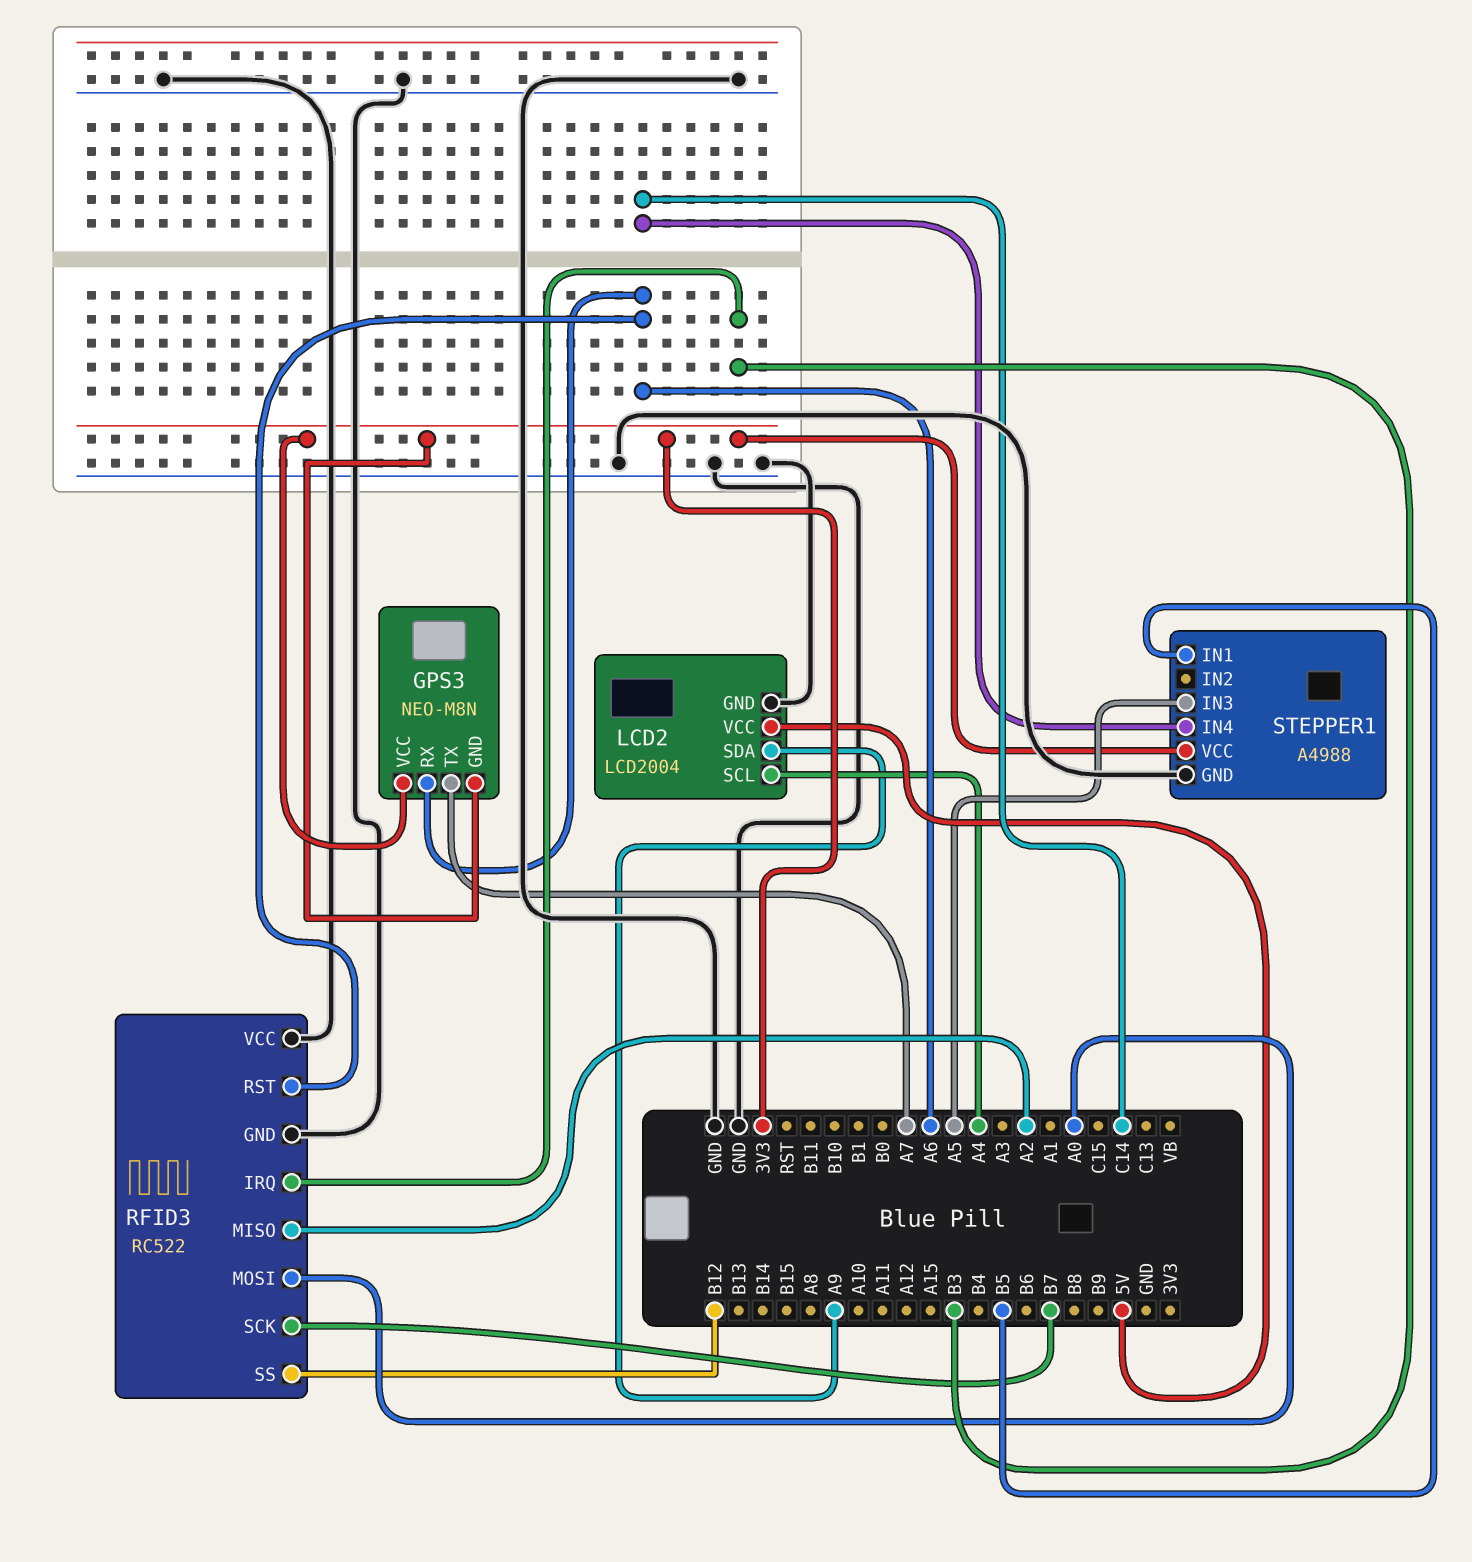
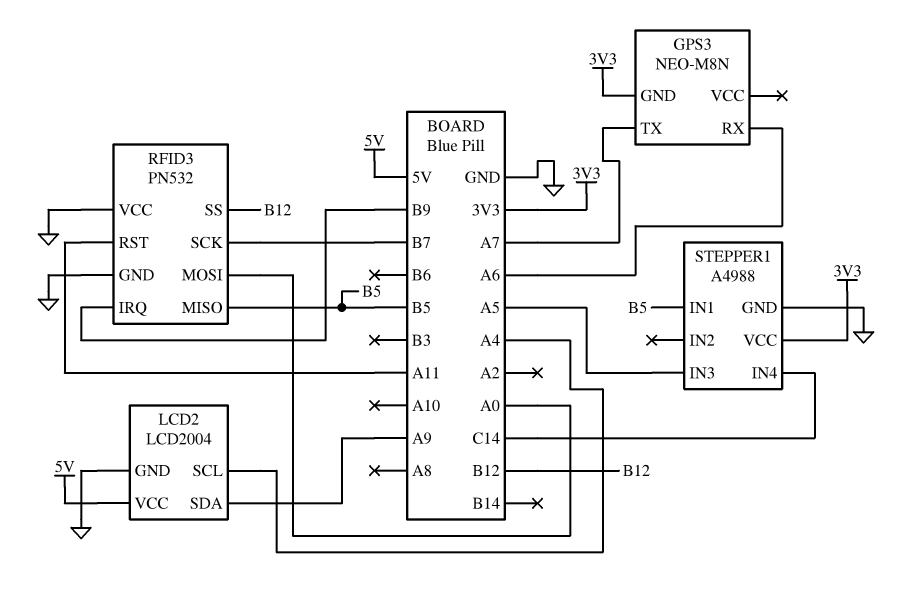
GPS3 pin VCC: 3V3 -> none
RFID3: RC522 -> PN532
RFID3 pin IRQ: B3 -> B9
RFID3 pin MISO: A2 -> B5
RFID3 pin RST: A6 -> A11

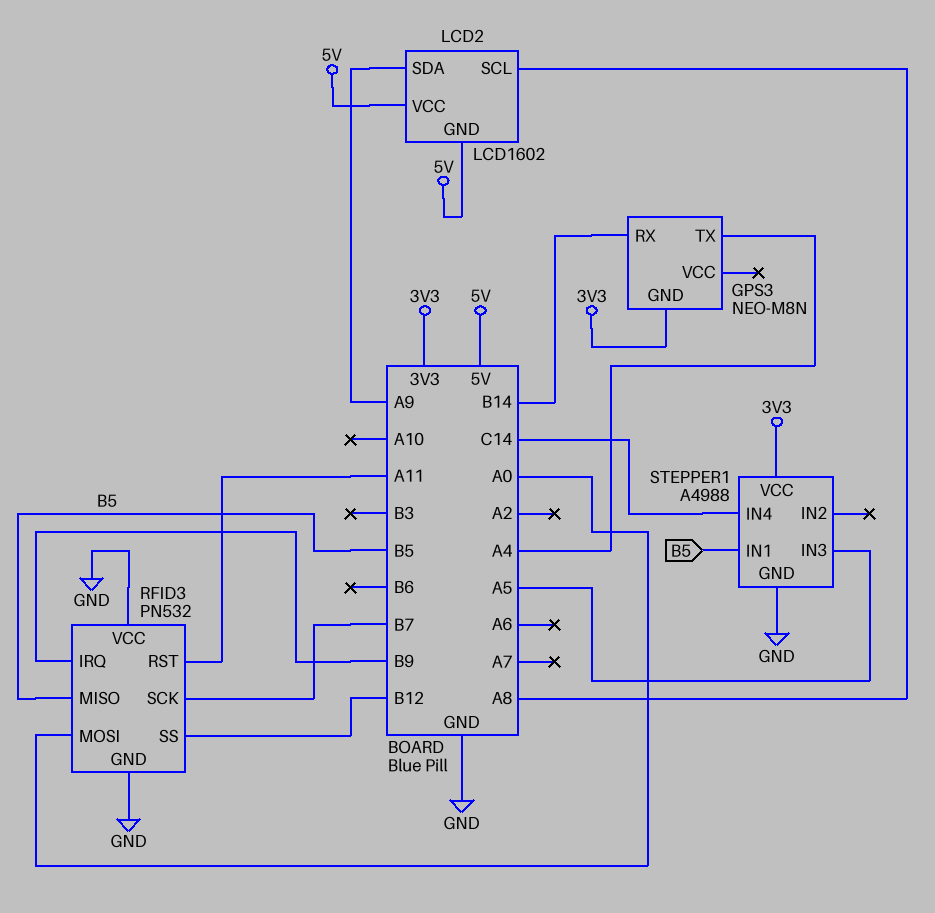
GPS3 pin RX: A6 -> B14
GPS3 pin TX: A7 -> A4
LCD2: LCD2004 -> LCD1602
LCD2 pin GND: GND -> 5V
LCD2 pin SCL: A4 -> A8

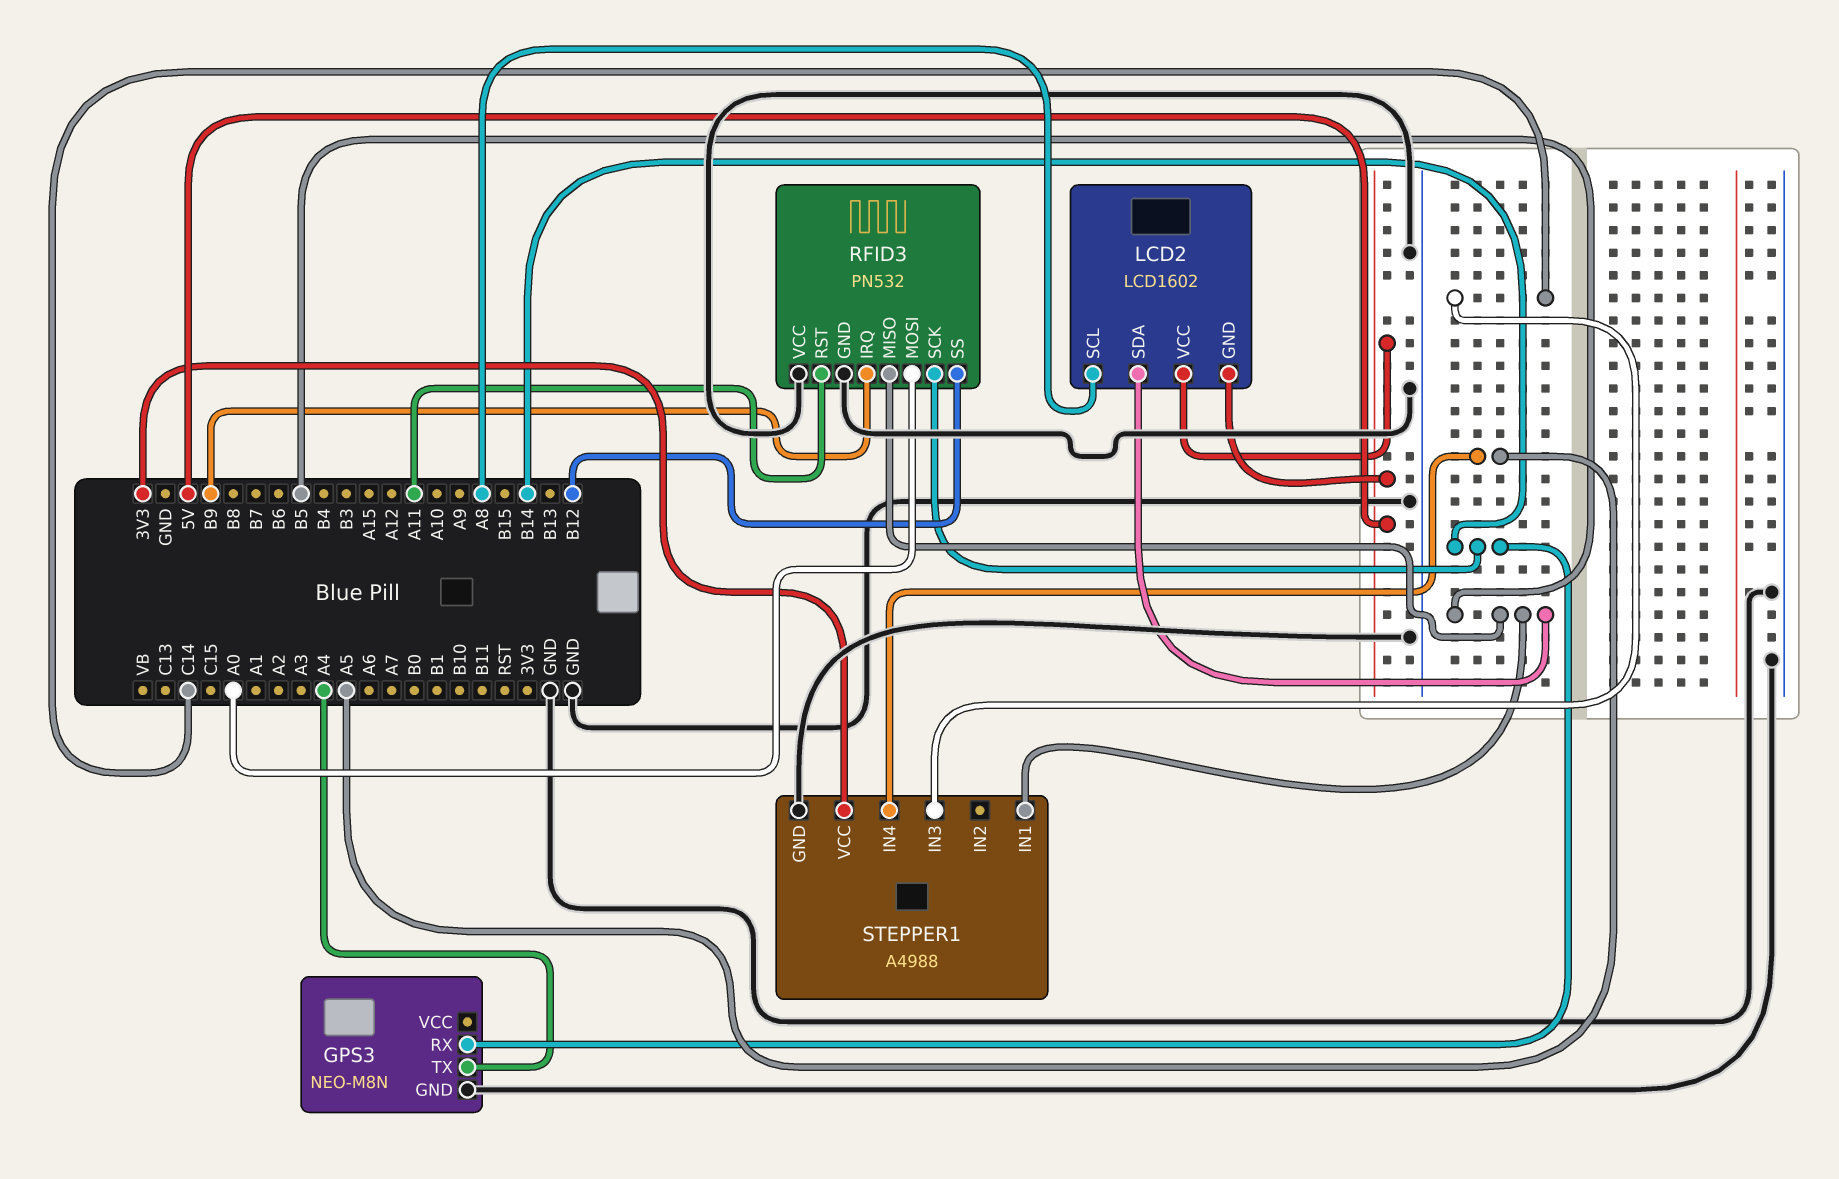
GPS3 pin GND: 3V3 -> GND
LCD2 pin SDA: A9 -> B5
RFID3 pin SCK: B7 -> B14
STEPPER1 pin IN3: A5 -> C14
STEPPER1 pin IN4: C14 -> A5

